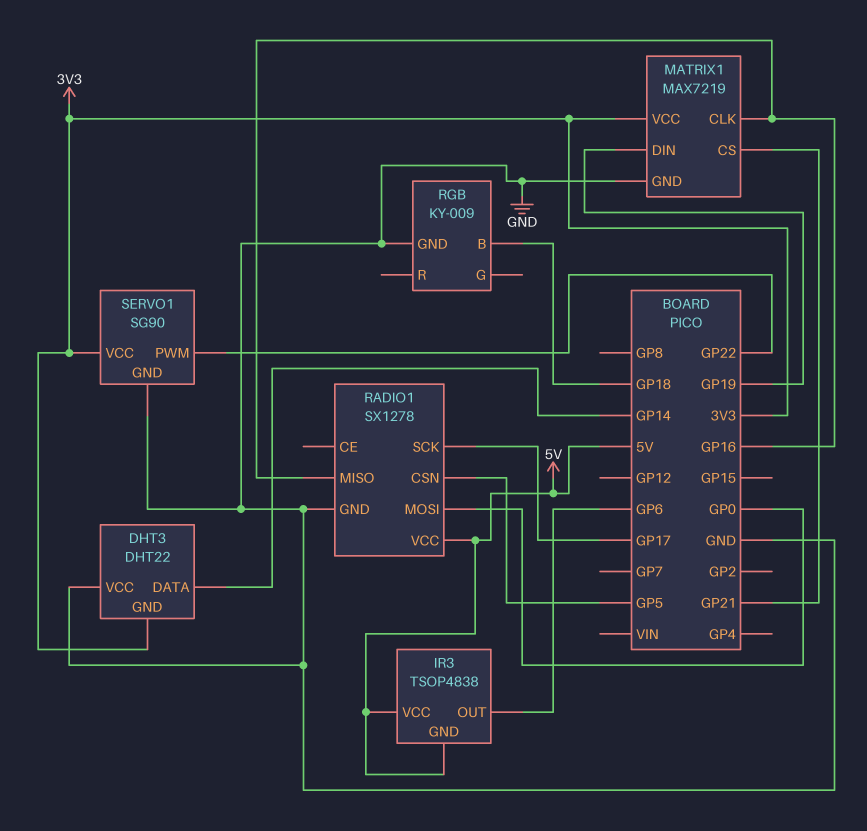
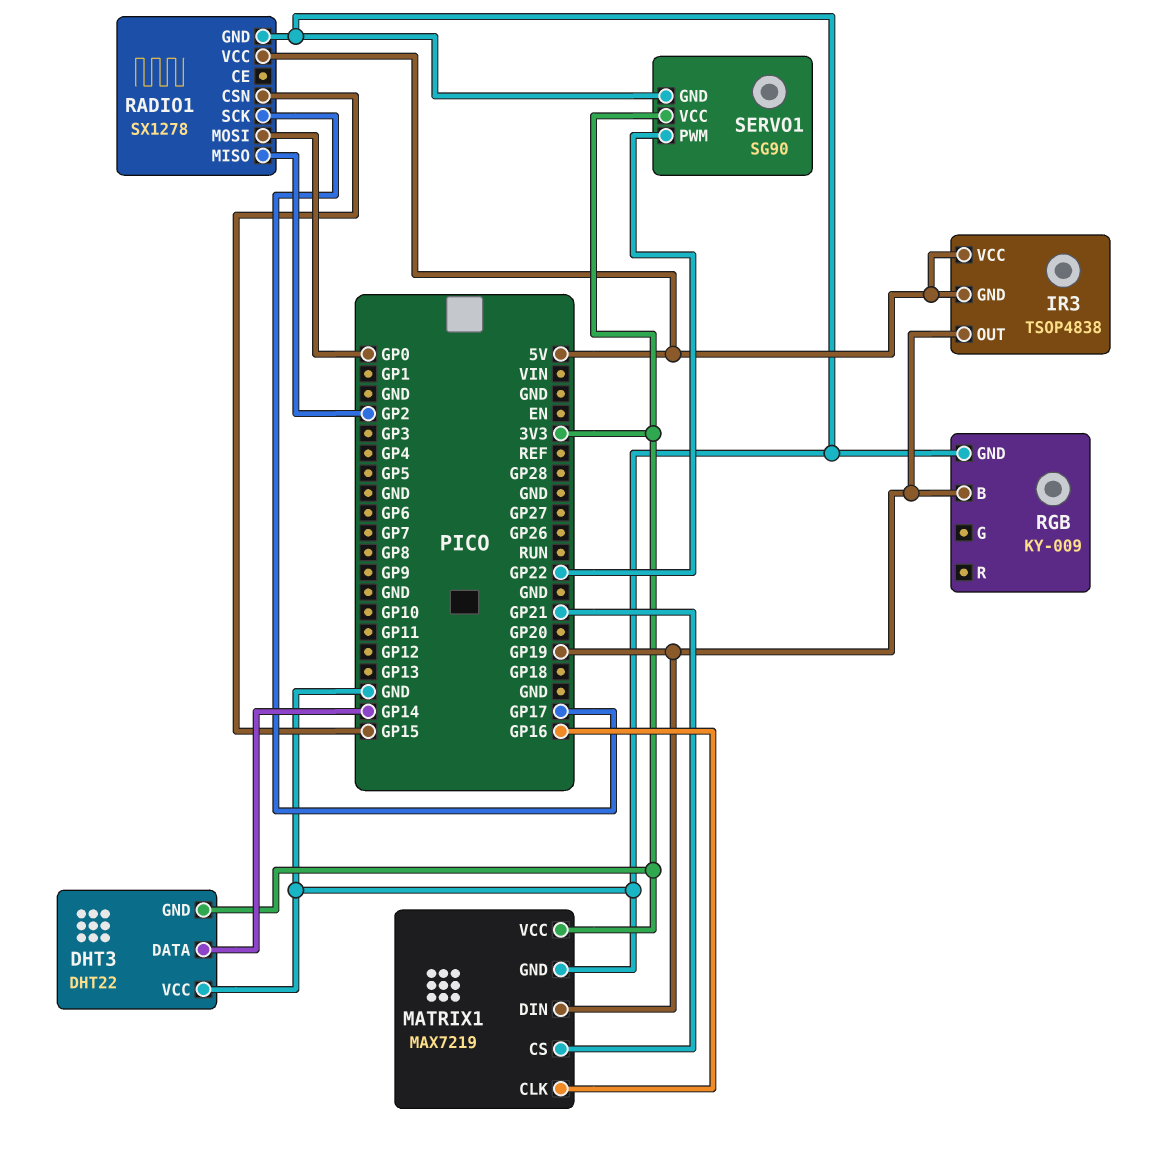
IR3 pin OUT: GP6 -> GP19
RADIO1 pin CSN: GP5 -> GP15
RADIO1 pin MISO: GP16 -> GP2
RGB pin B: GP18 -> GP19

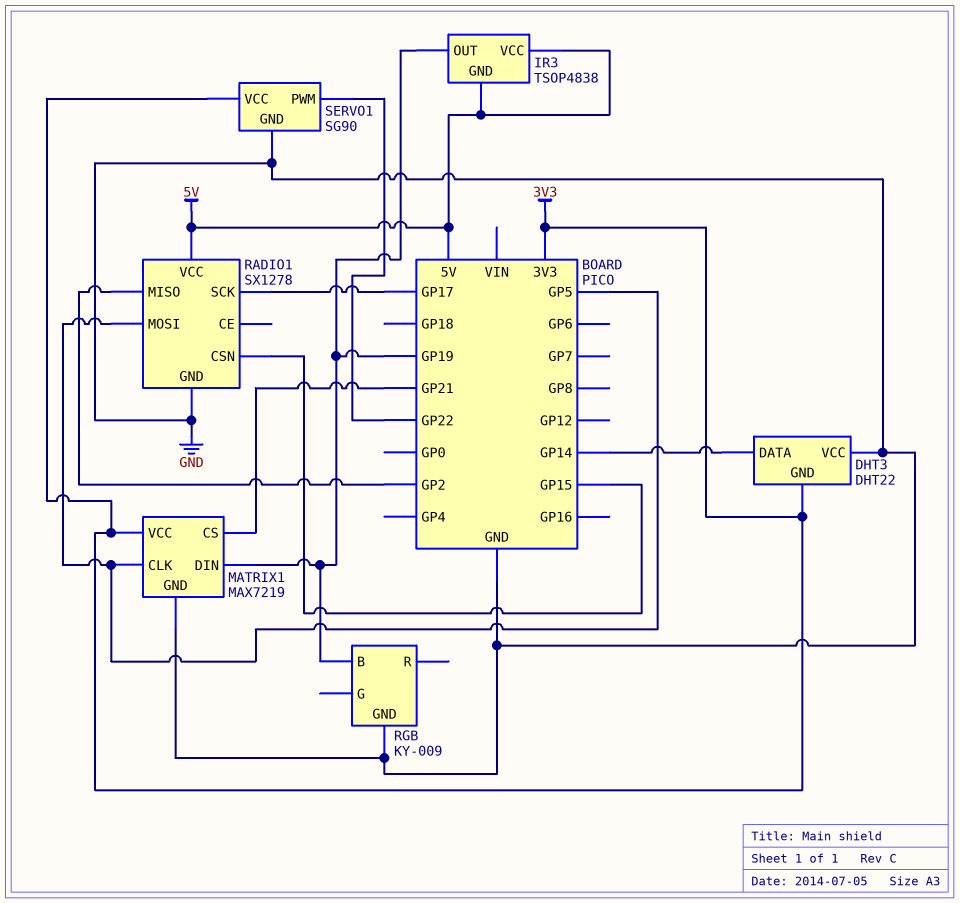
MATRIX1 pin CLK: GP16 -> GP5
RADIO1 pin MOSI: GP0 -> GP5

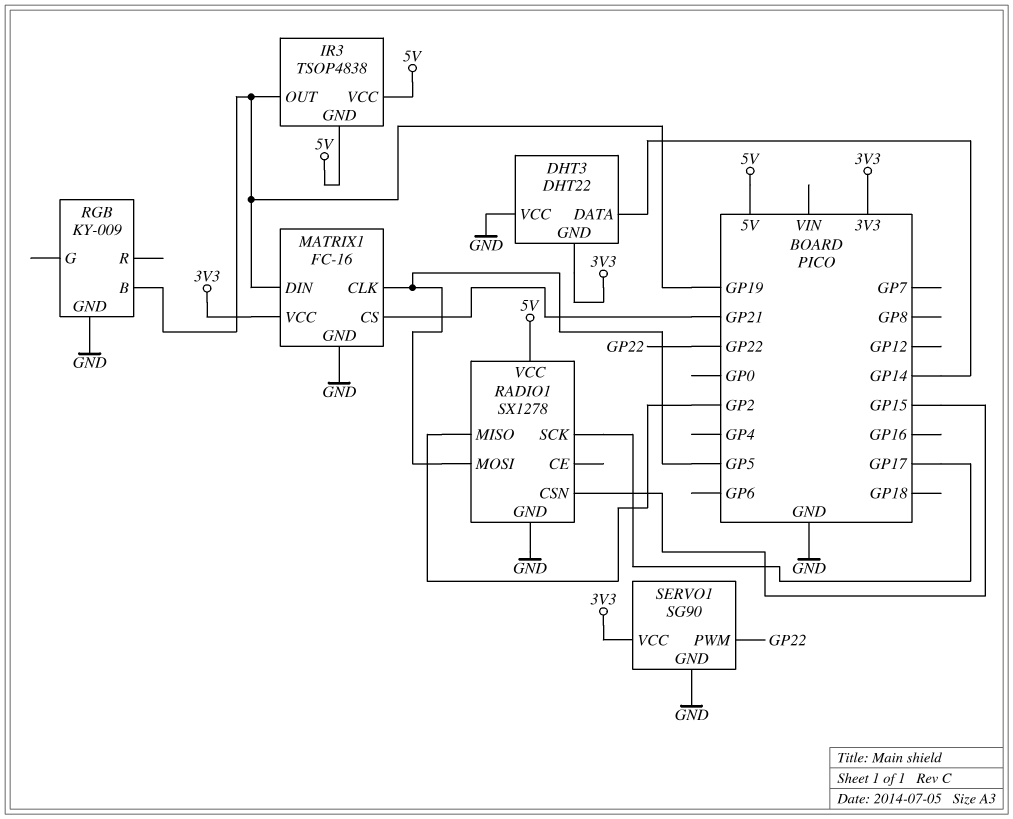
MATRIX1: MAX7219 -> FC-16

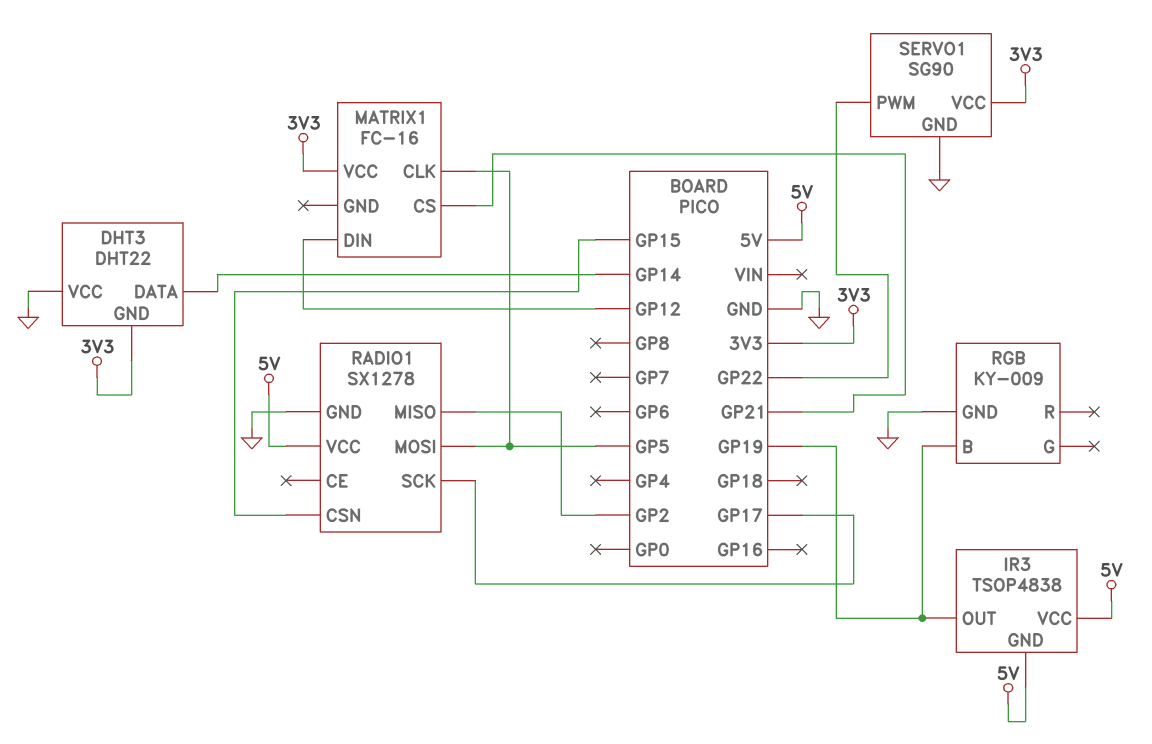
MATRIX1 pin DIN: GP19 -> GP12
MATRIX1 pin GND: GND -> none

